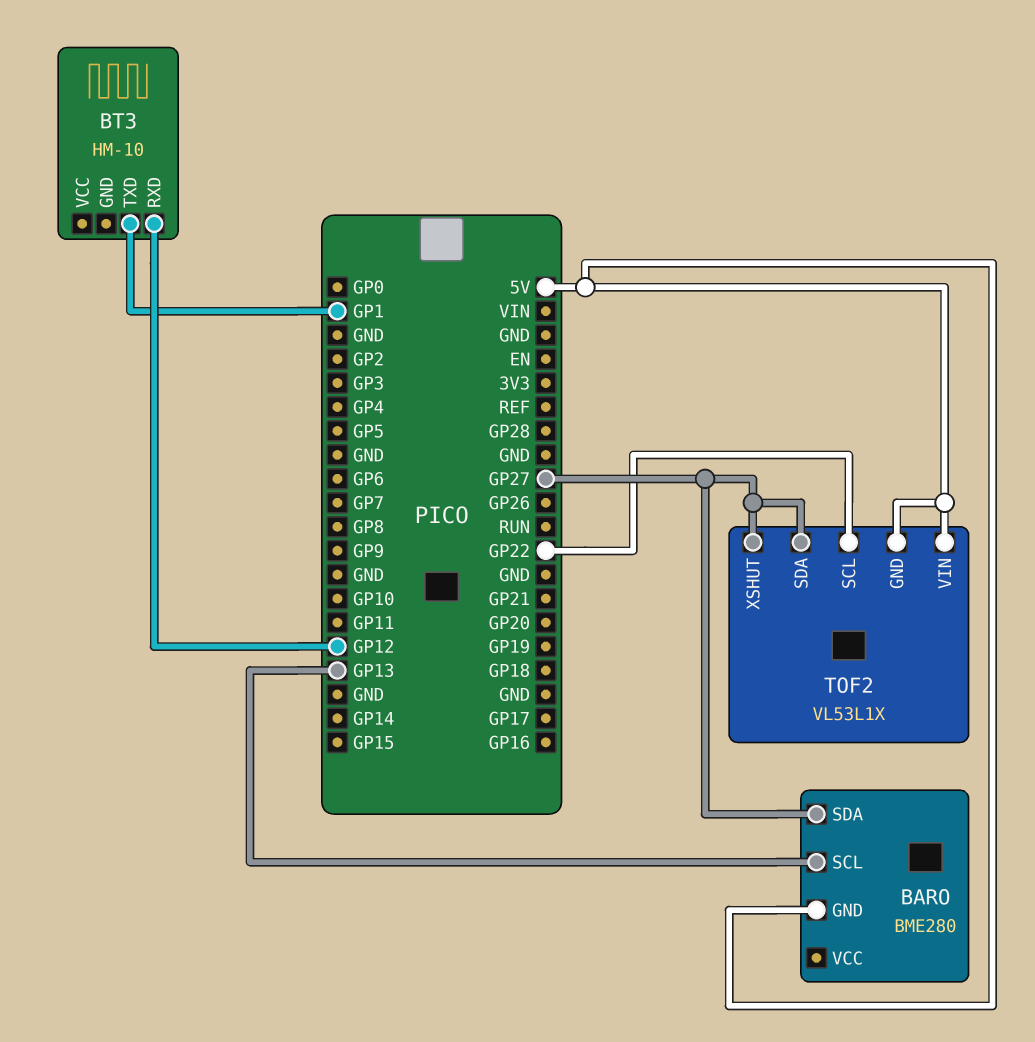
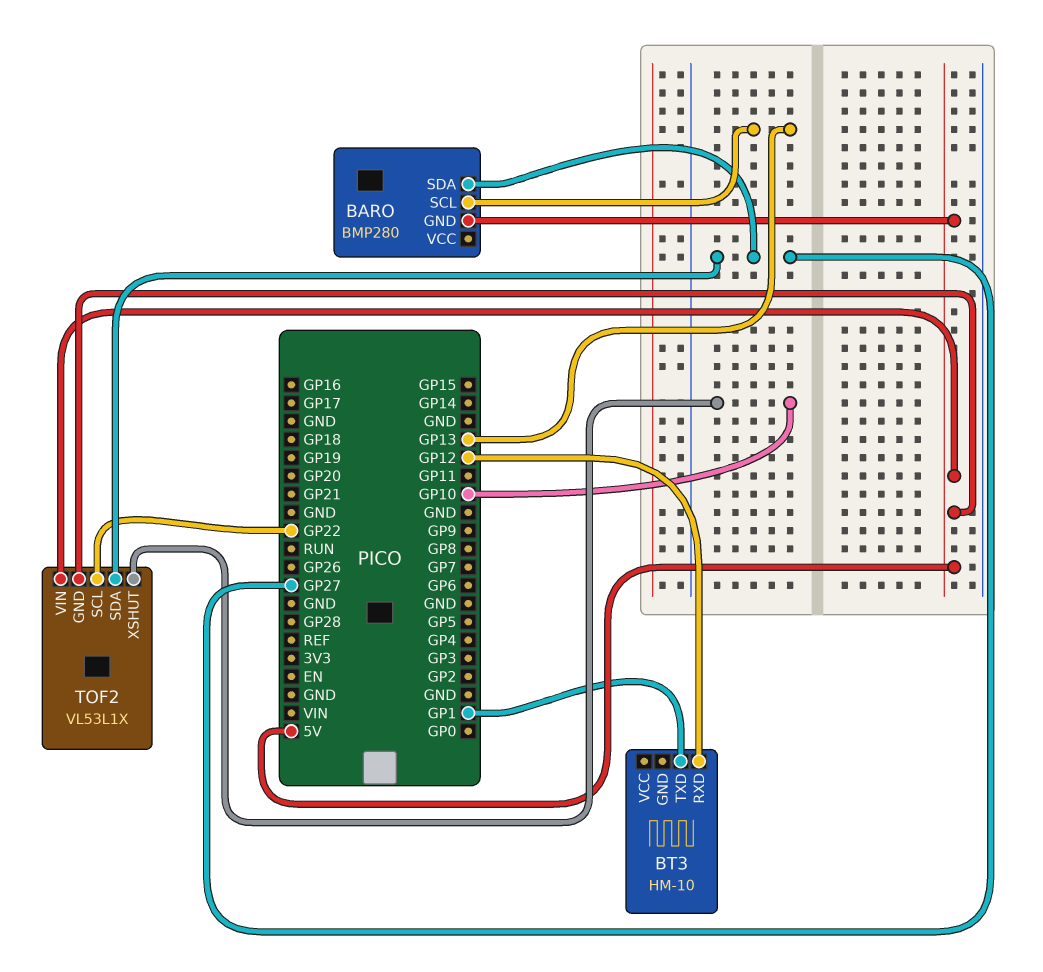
BARO: BME280 -> BMP280
TOF2 pin XSHUT: GP27 -> GP10

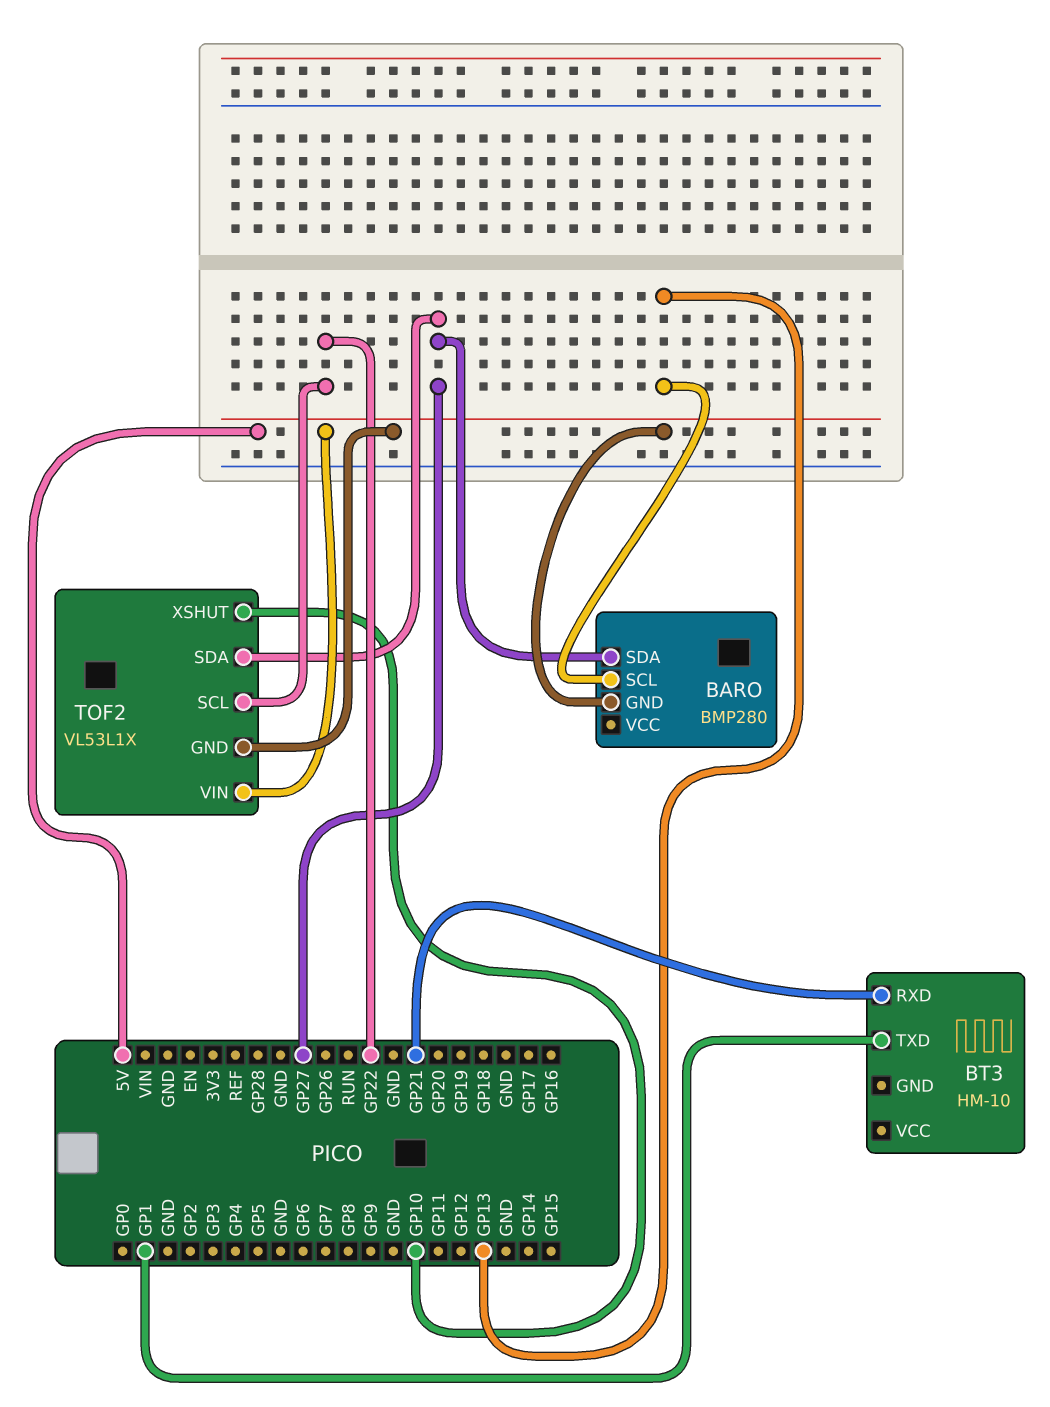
BT3 pin RXD: GP12 -> GP21

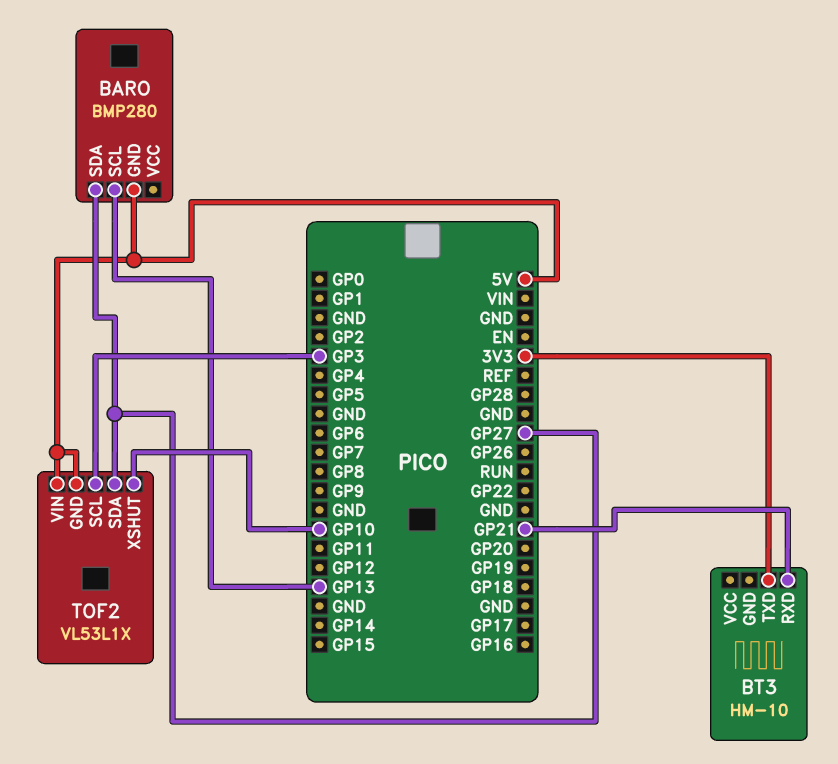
BT3 pin TXD: GP1 -> 3V3
TOF2 pin SCL: GP22 -> GP3

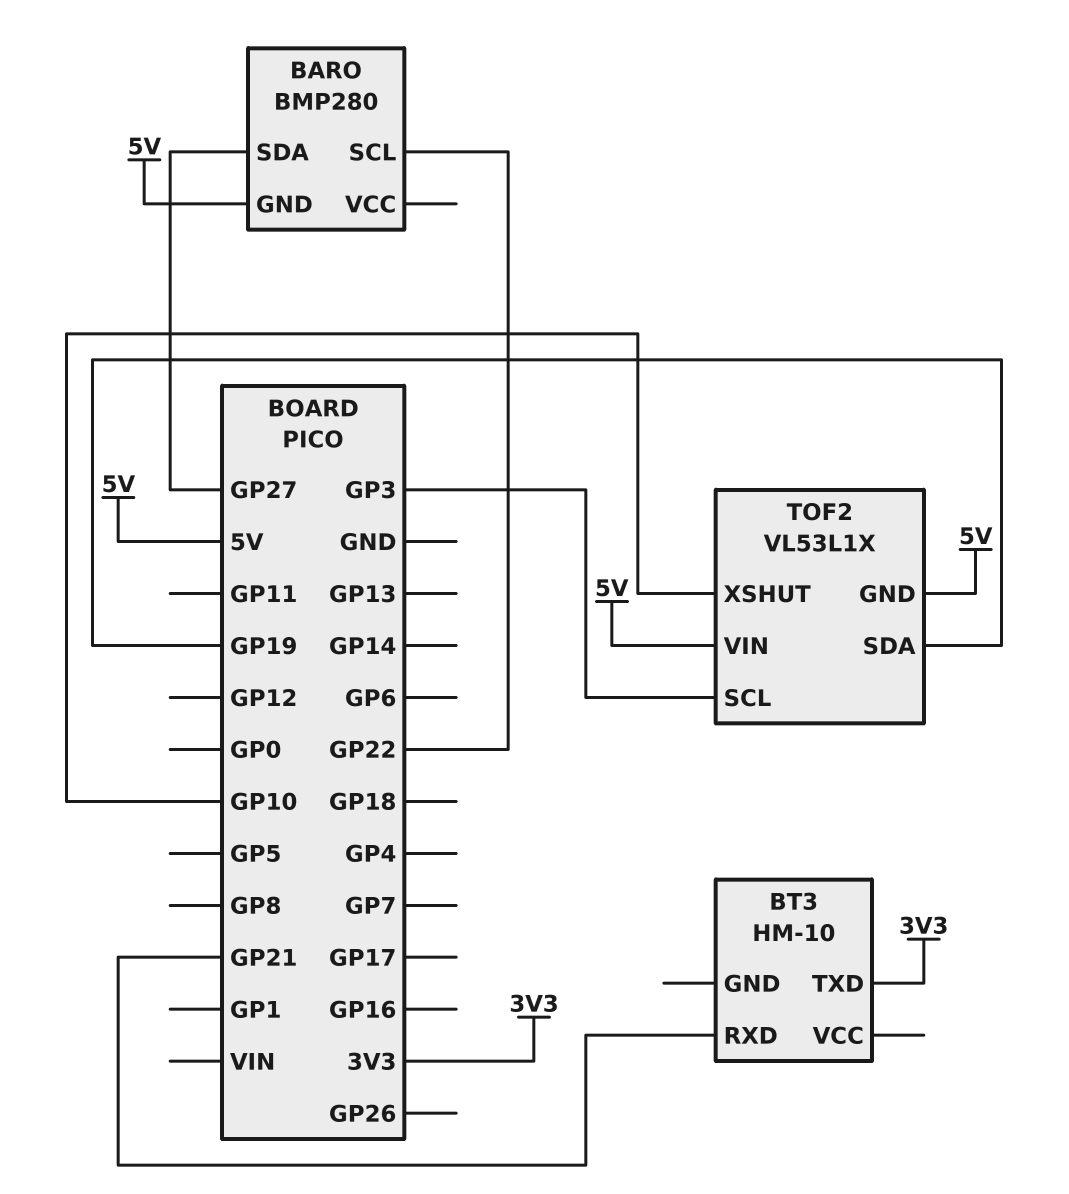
BARO pin SCL: GP13 -> GP22
TOF2 pin SDA: GP27 -> GP19

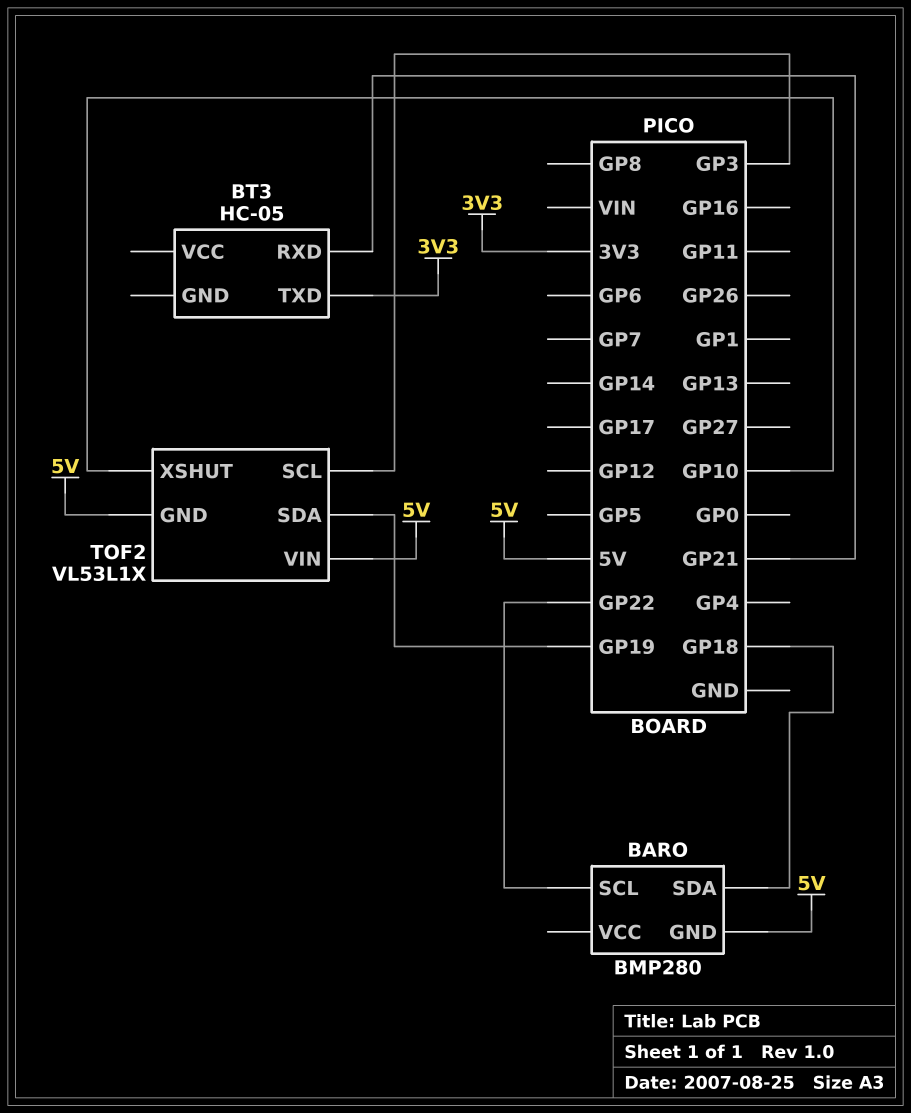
BARO pin SDA: GP27 -> GP18
BT3: HM-10 -> HC-05

